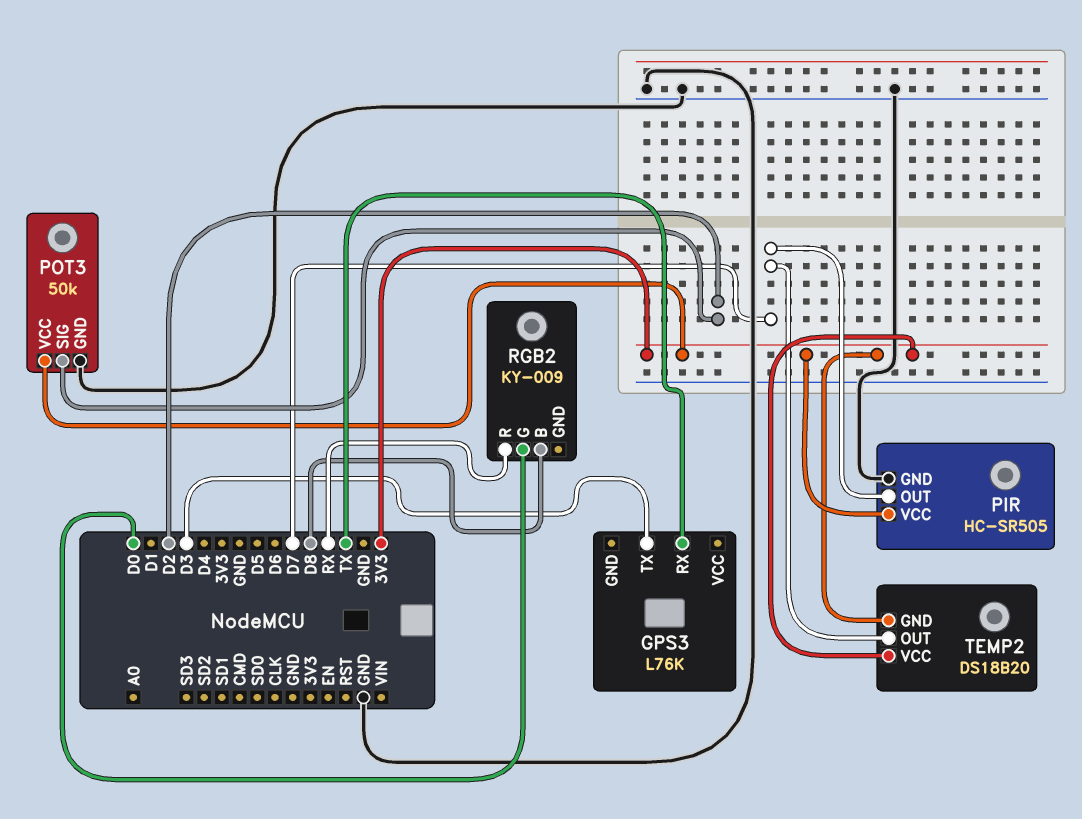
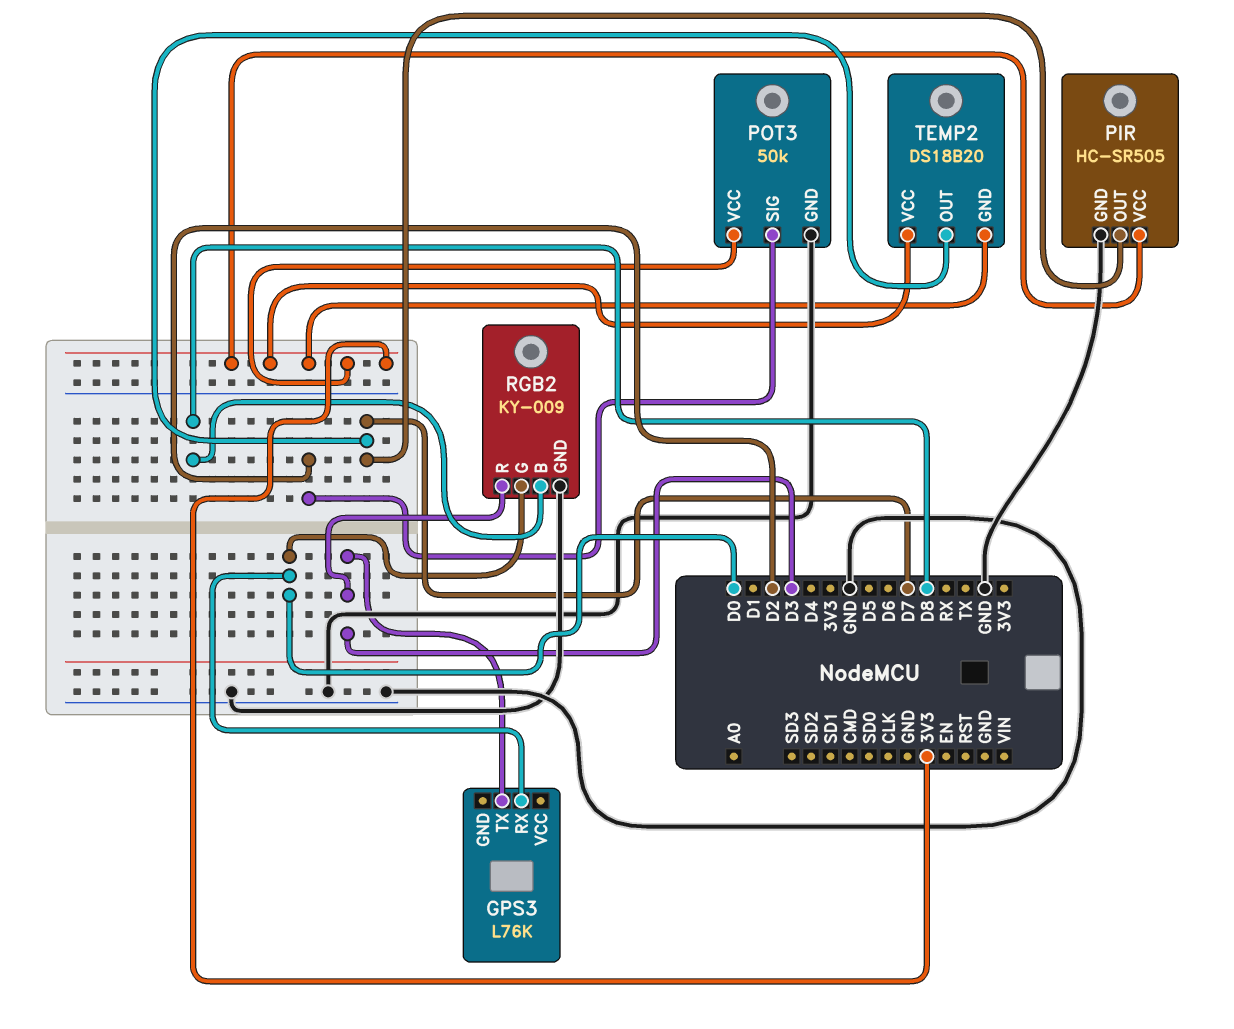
GPS3 pin RX: TX -> D0
RGB2 pin GND: none -> GND
RGB2 pin R: RX -> D3

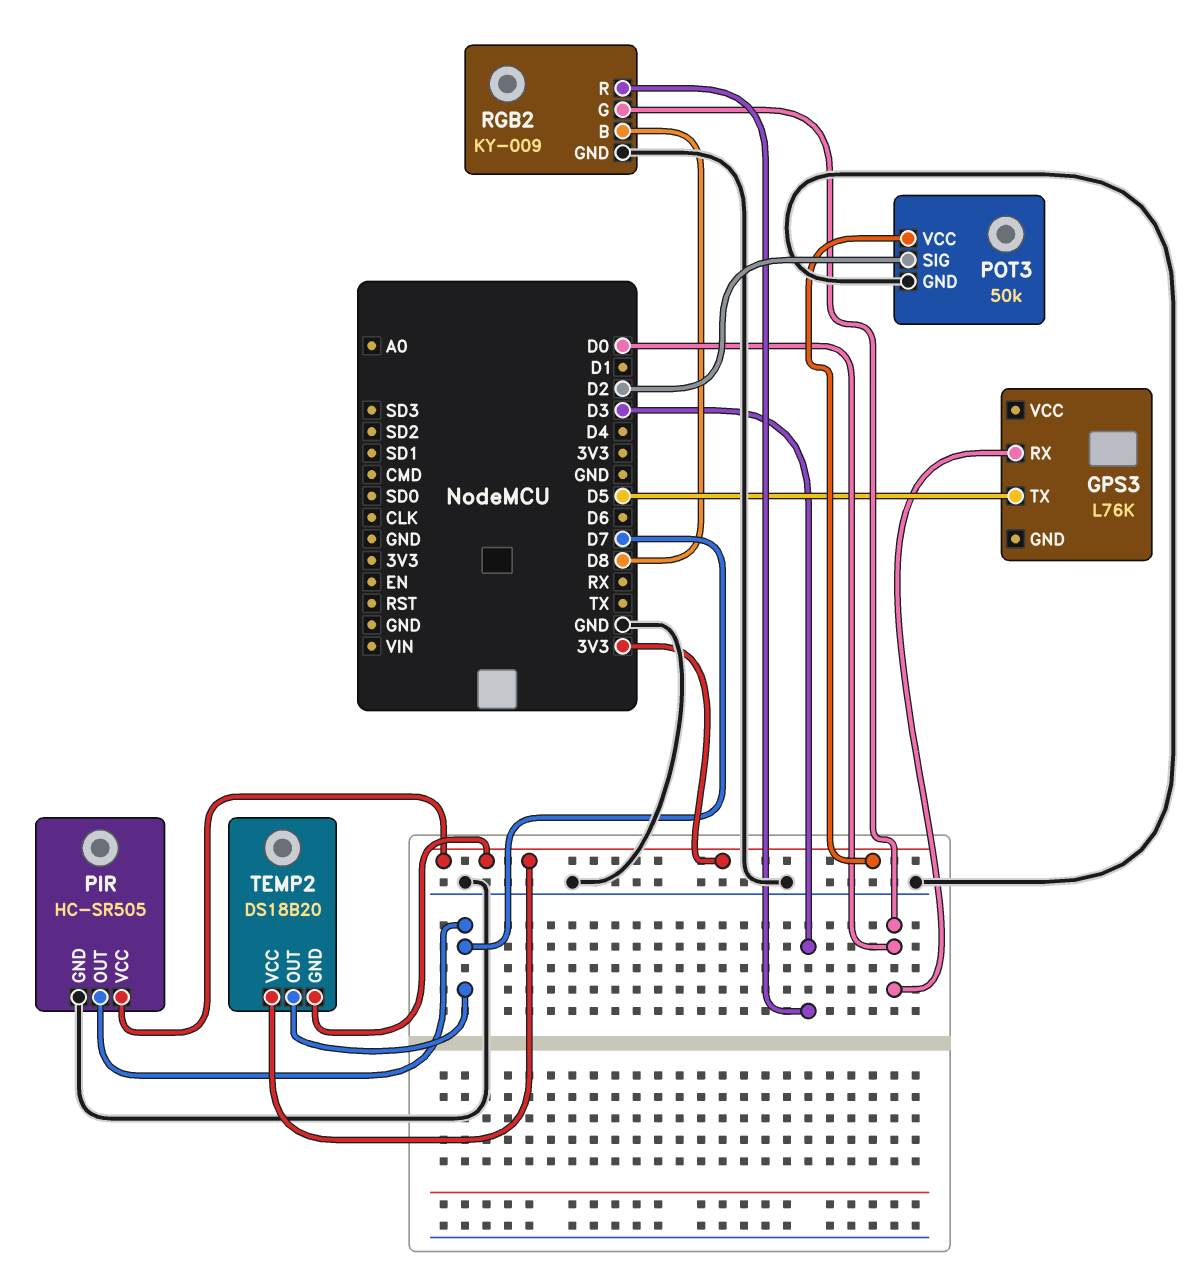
GPS3 pin TX: D3 -> D5

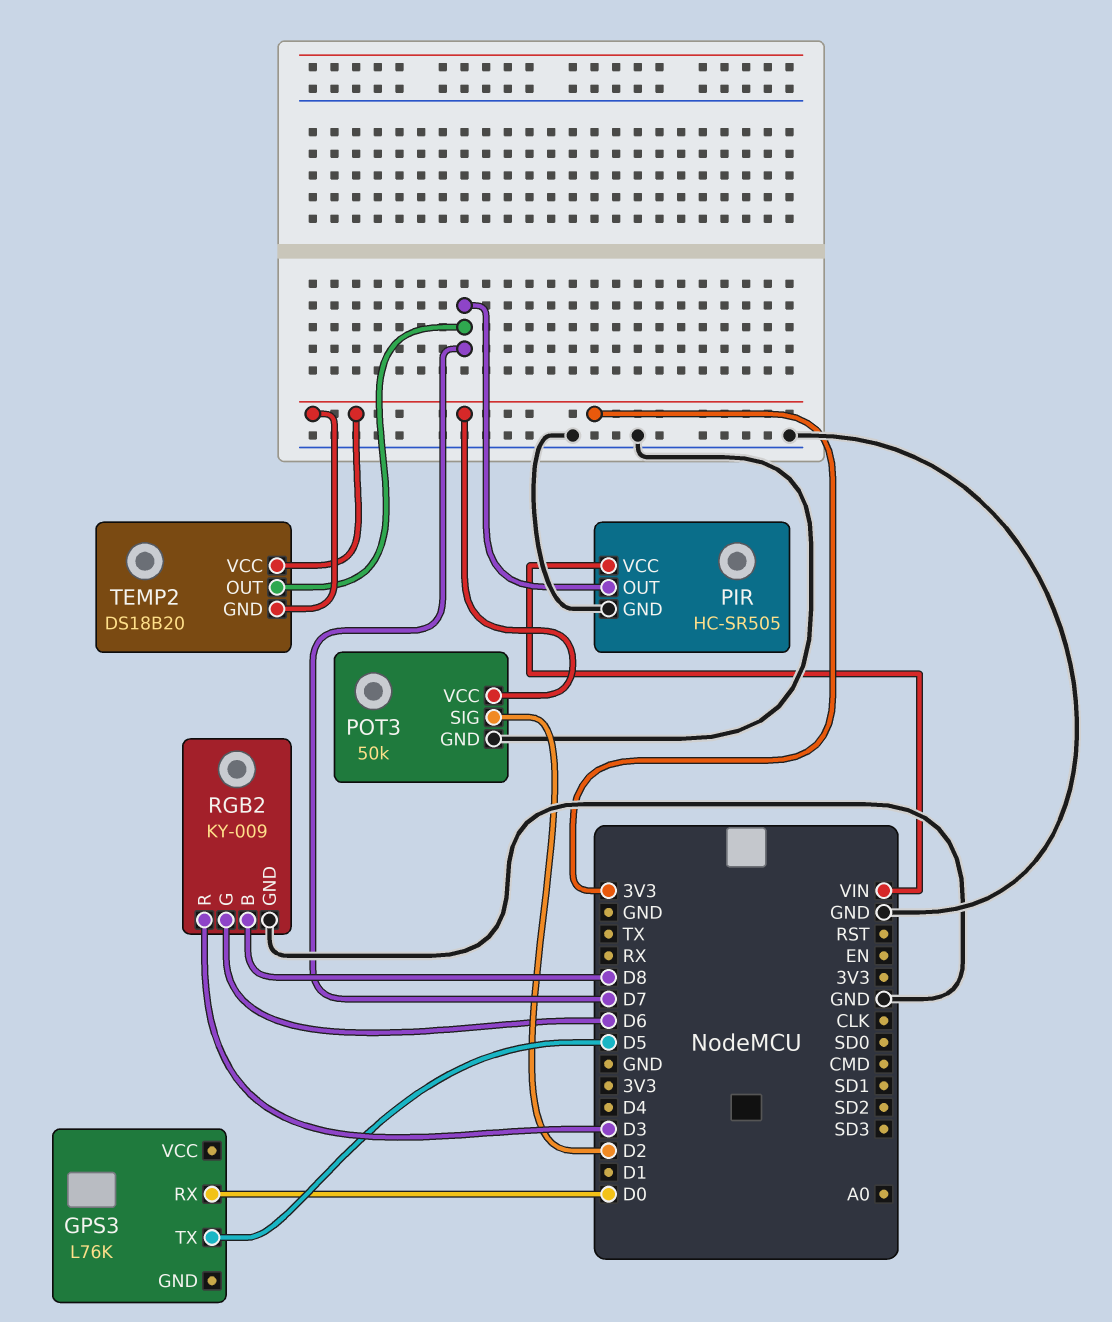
PIR pin VCC: 3V3 -> VIN
RGB2 pin G: D0 -> D6

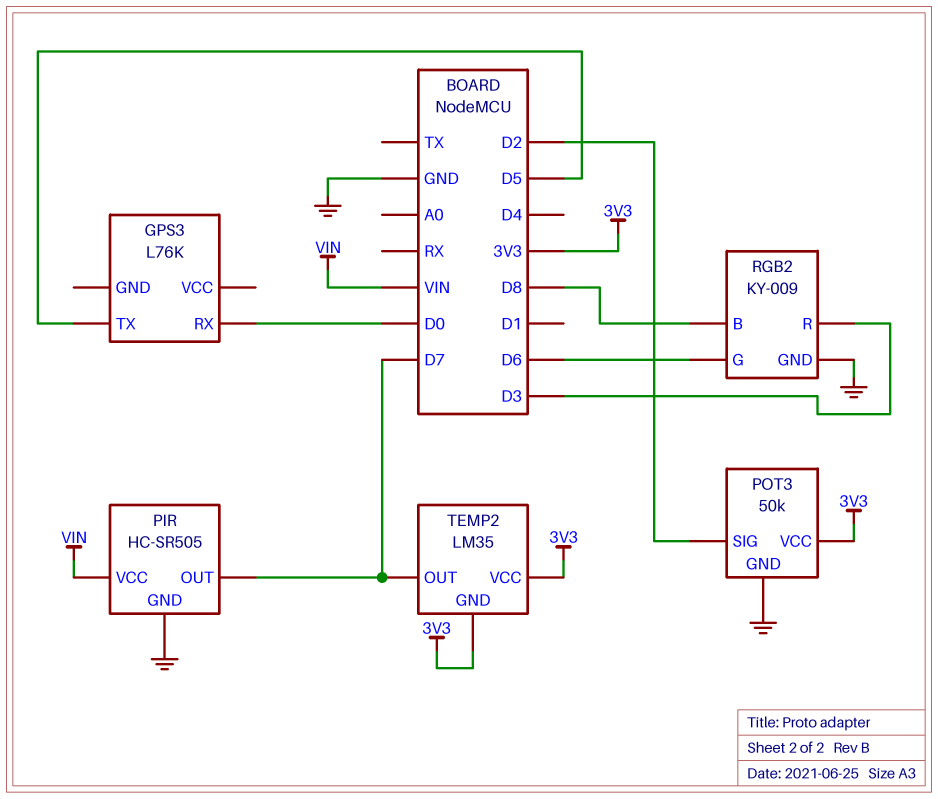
TEMP2: DS18B20 -> LM35

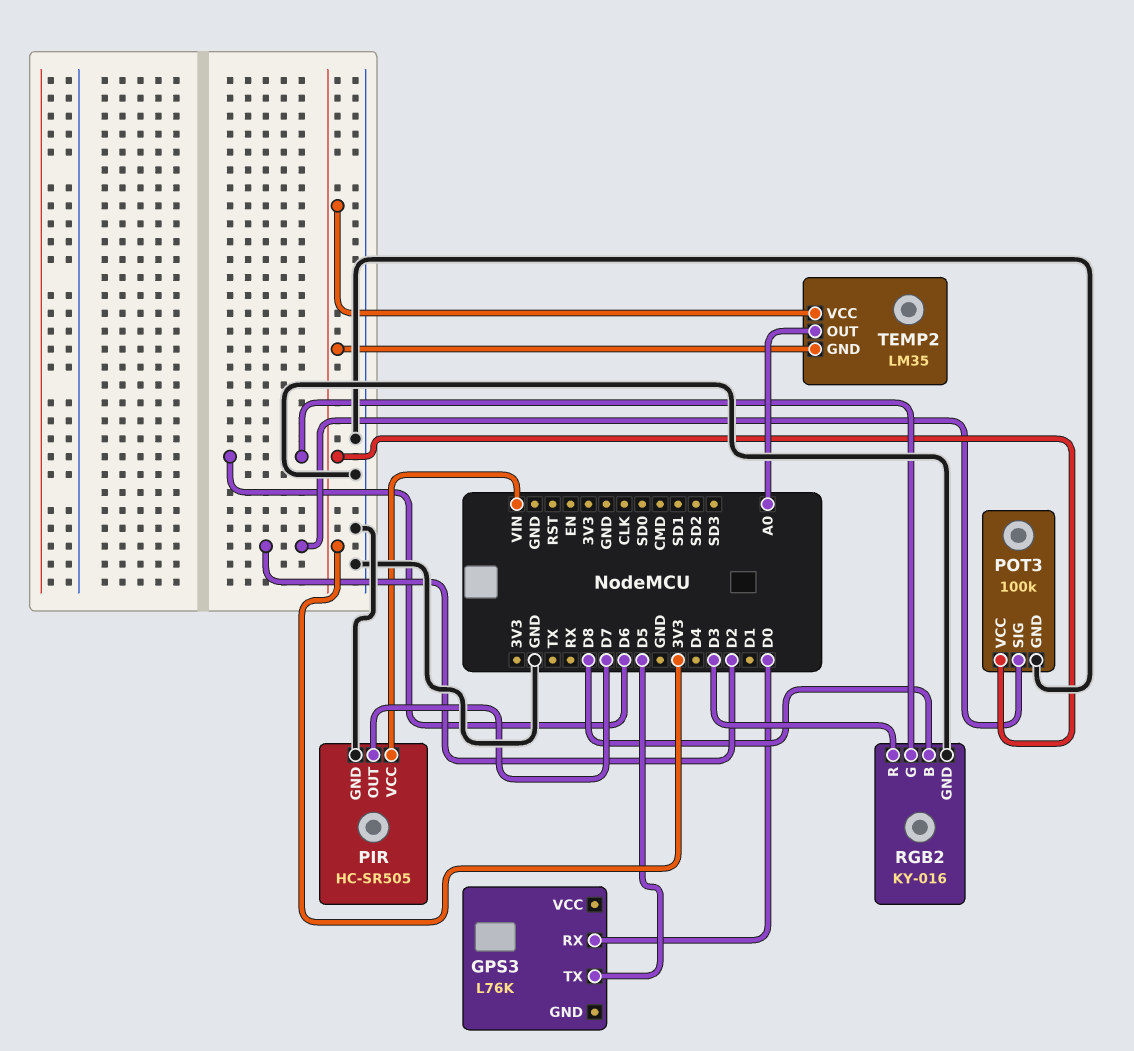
POT3: 50k -> 100k
RGB2: KY-009 -> KY-016
TEMP2 pin OUT: D7 -> A0

